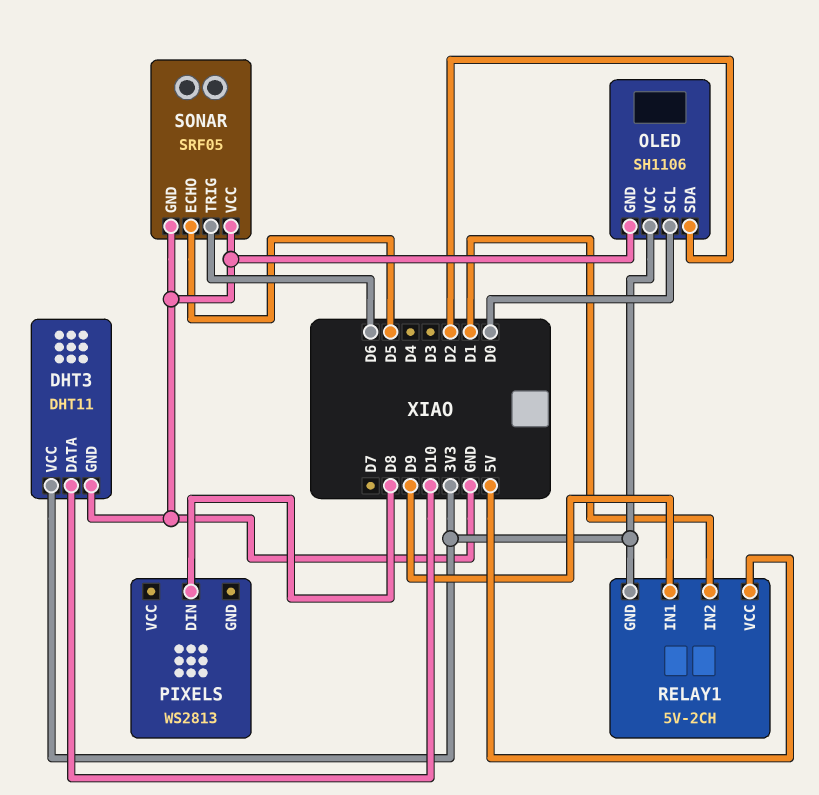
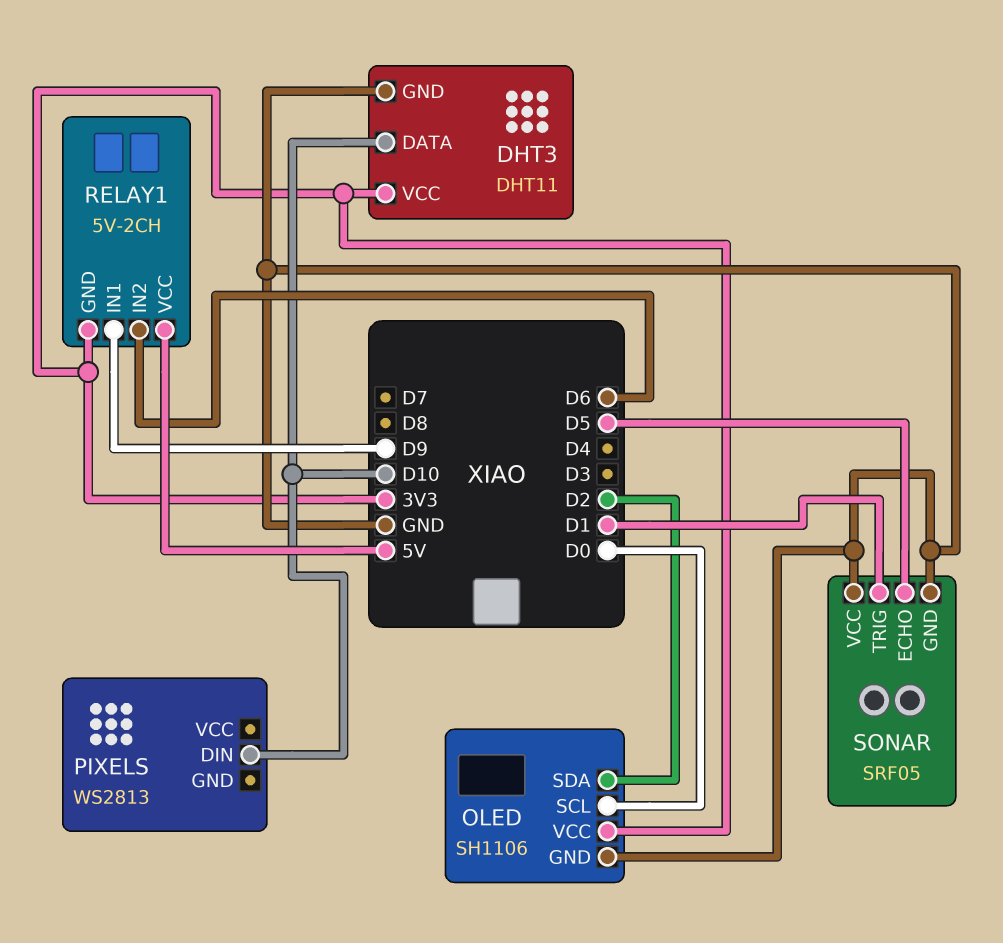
PIXELS pin DIN: D8 -> D10
RELAY1 pin IN2: D1 -> D6
SONAR pin TRIG: D6 -> D1

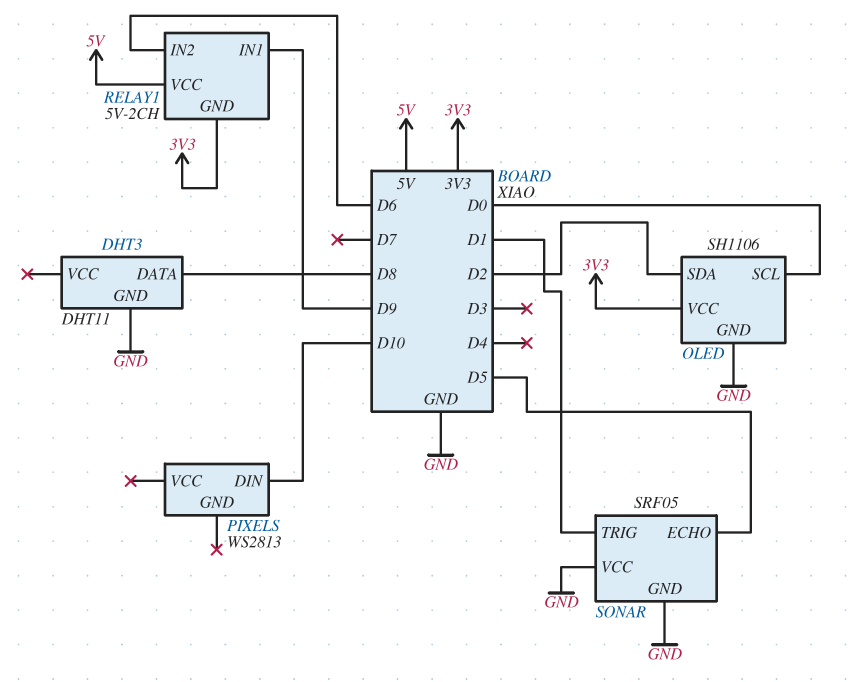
DHT3 pin DATA: D10 -> D8
DHT3 pin VCC: 3V3 -> none

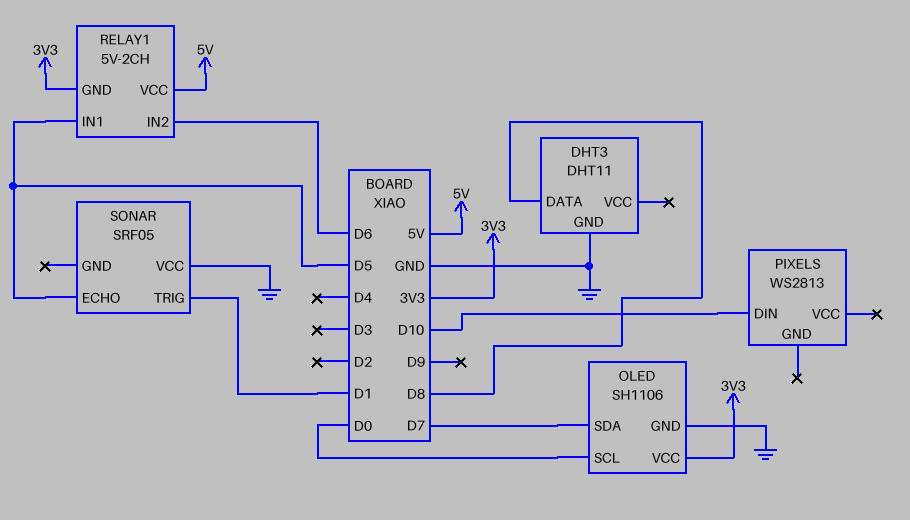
OLED pin SDA: D2 -> D7
RELAY1 pin IN1: D9 -> D5
SONAR pin GND: GND -> none

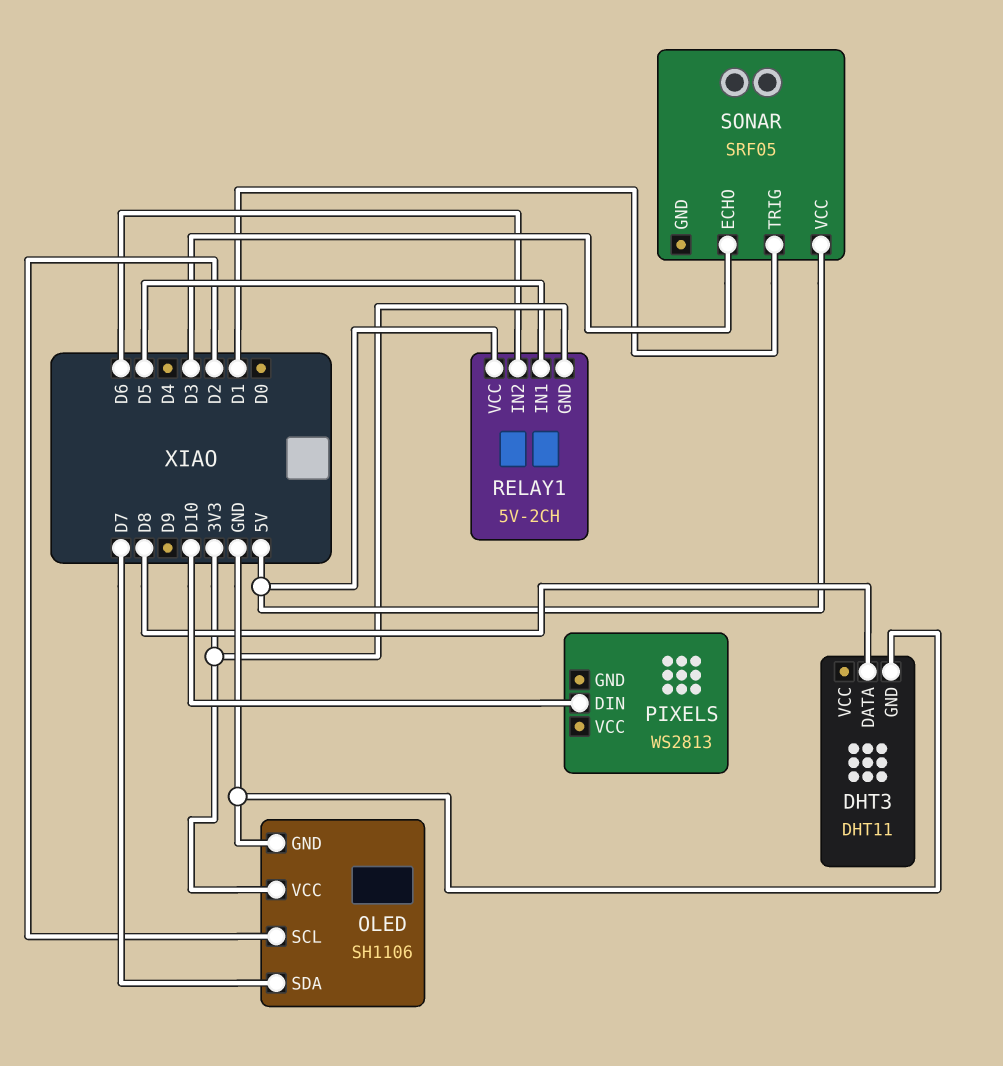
OLED pin SCL: D0 -> D2
SONAR pin ECHO: D5 -> D3
SONAR pin VCC: GND -> 5V

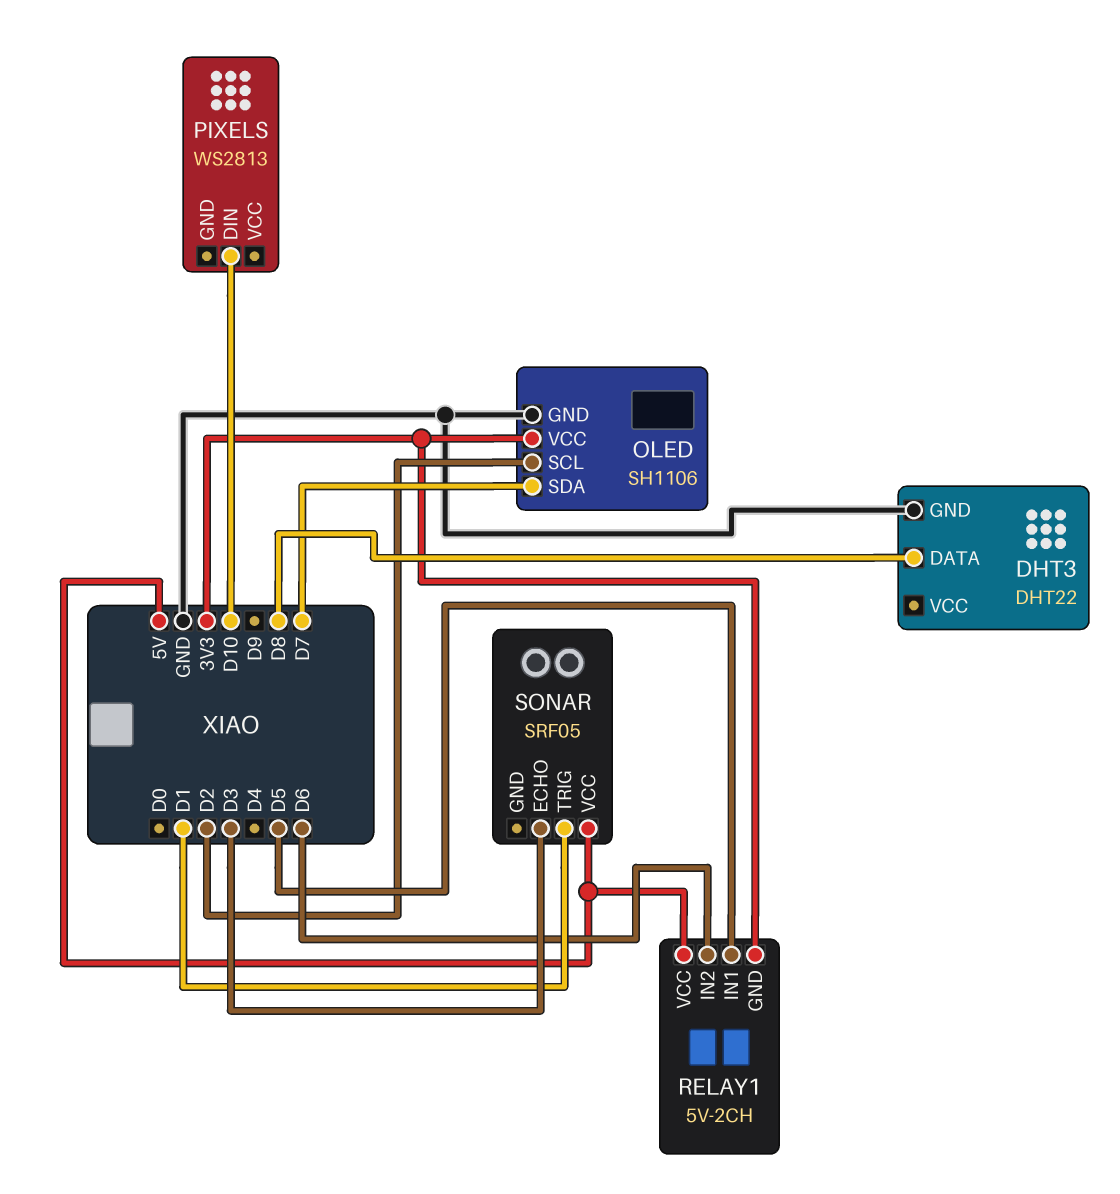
DHT3: DHT11 -> DHT22

